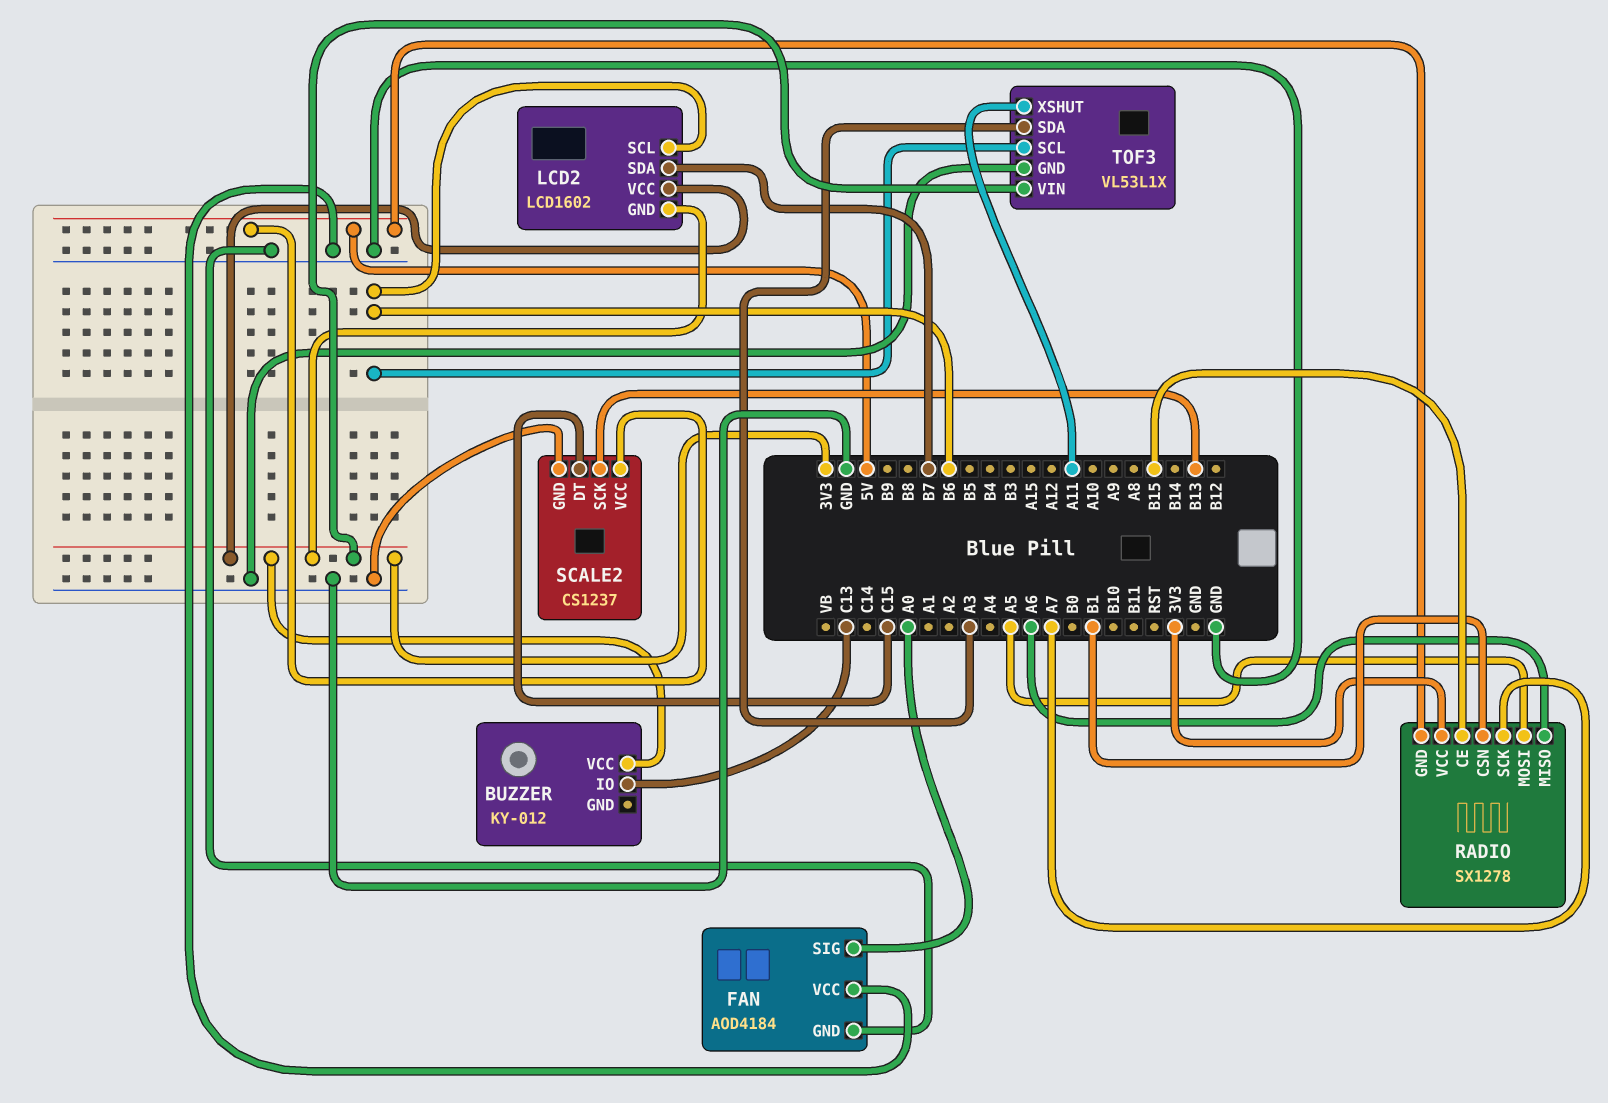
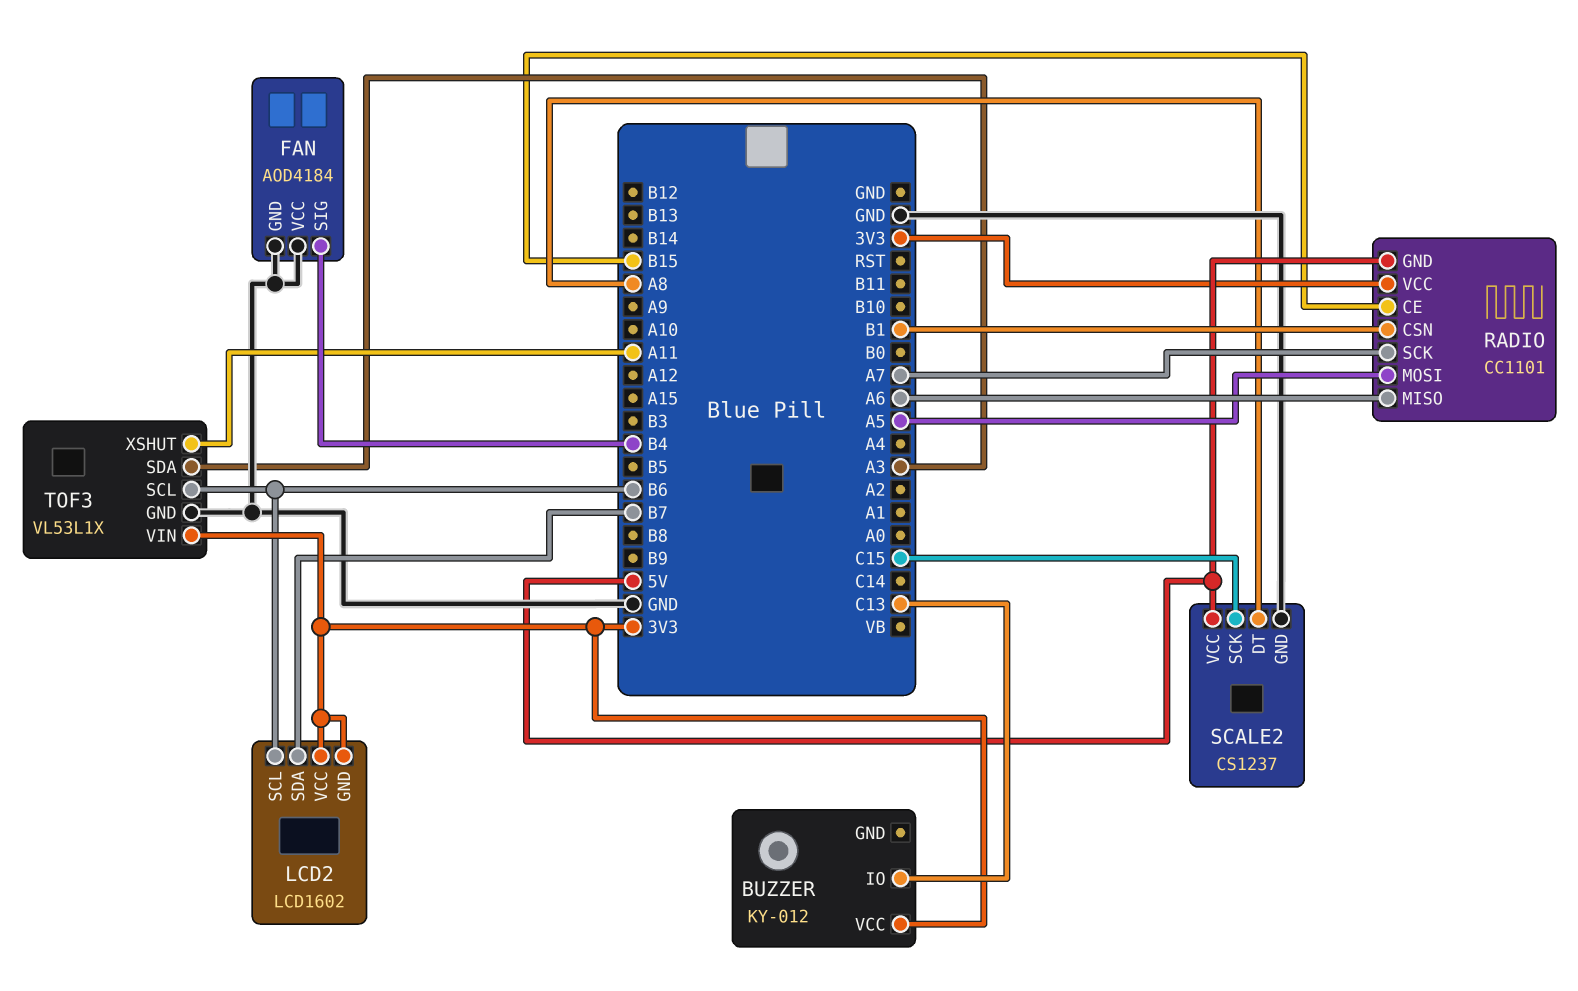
FAN pin SIG: A0 -> B4
RADIO: SX1278 -> CC1101
SCALE2 pin DT: C15 -> A8
SCALE2 pin SCK: B13 -> C15

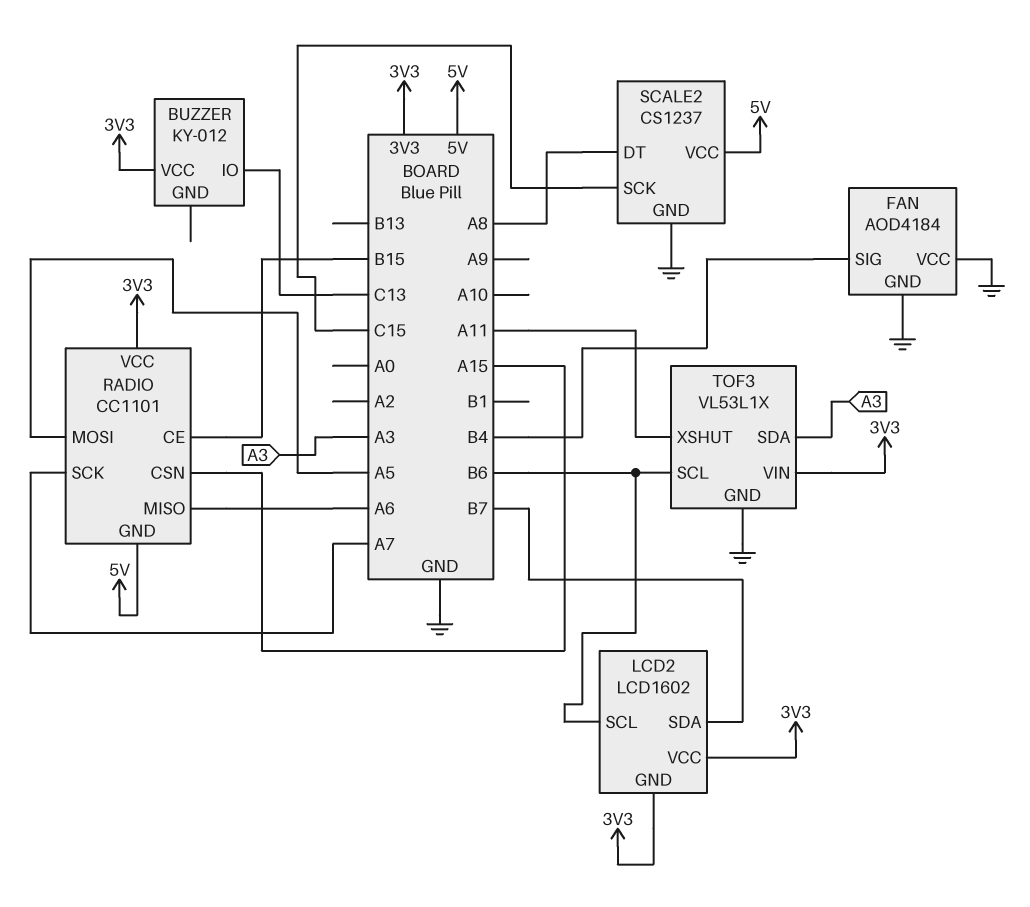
RADIO pin CSN: B1 -> A15

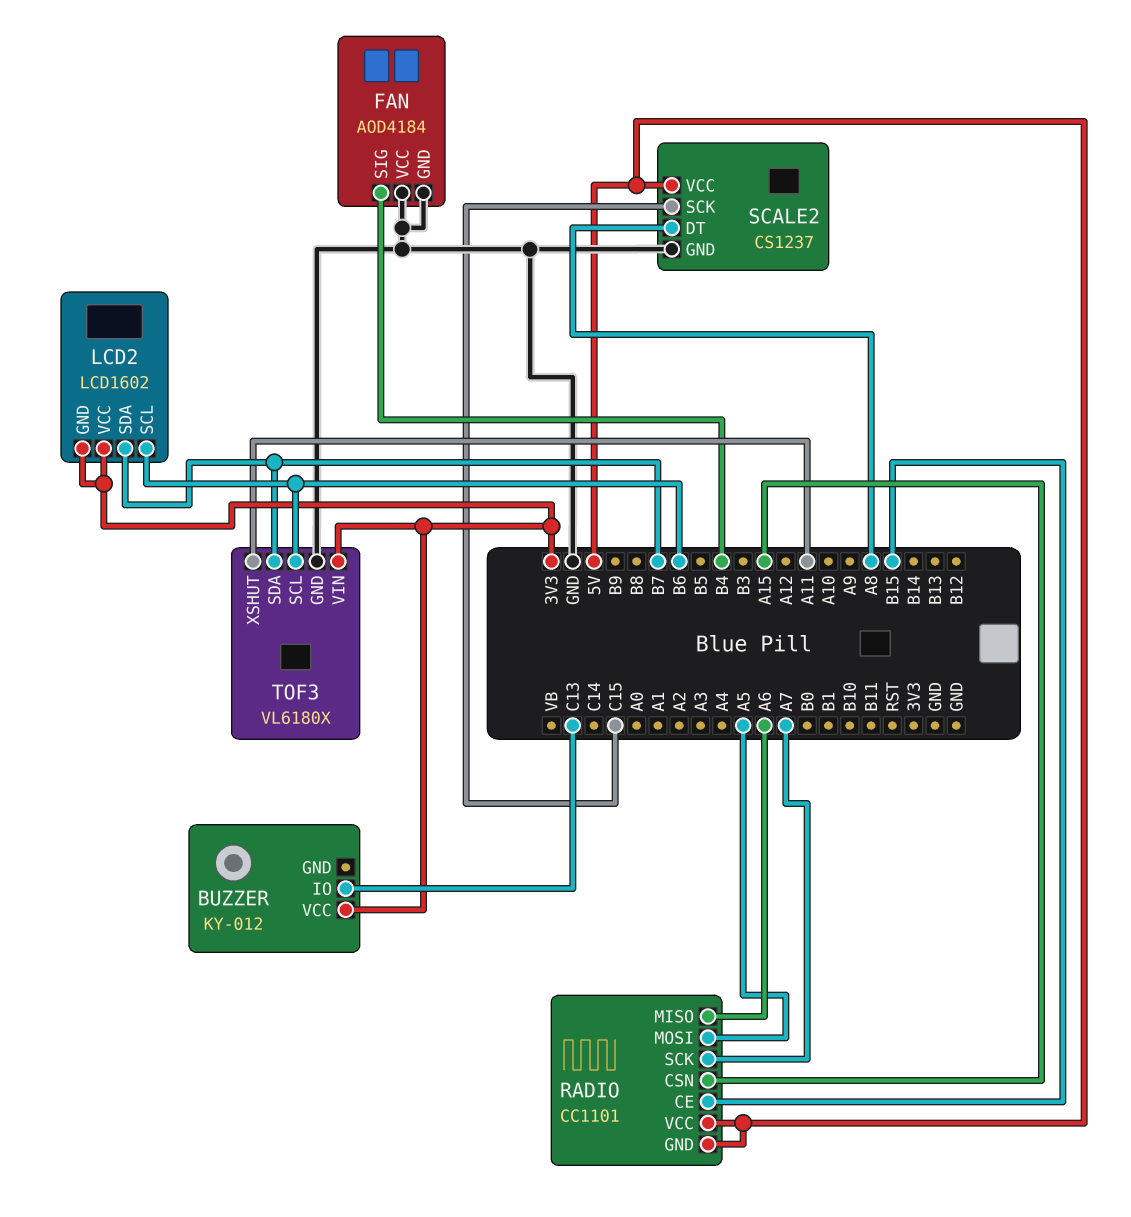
RADIO pin VCC: 3V3 -> 5V
TOF3: VL53L1X -> VL6180X
TOF3 pin SDA: A3 -> B7

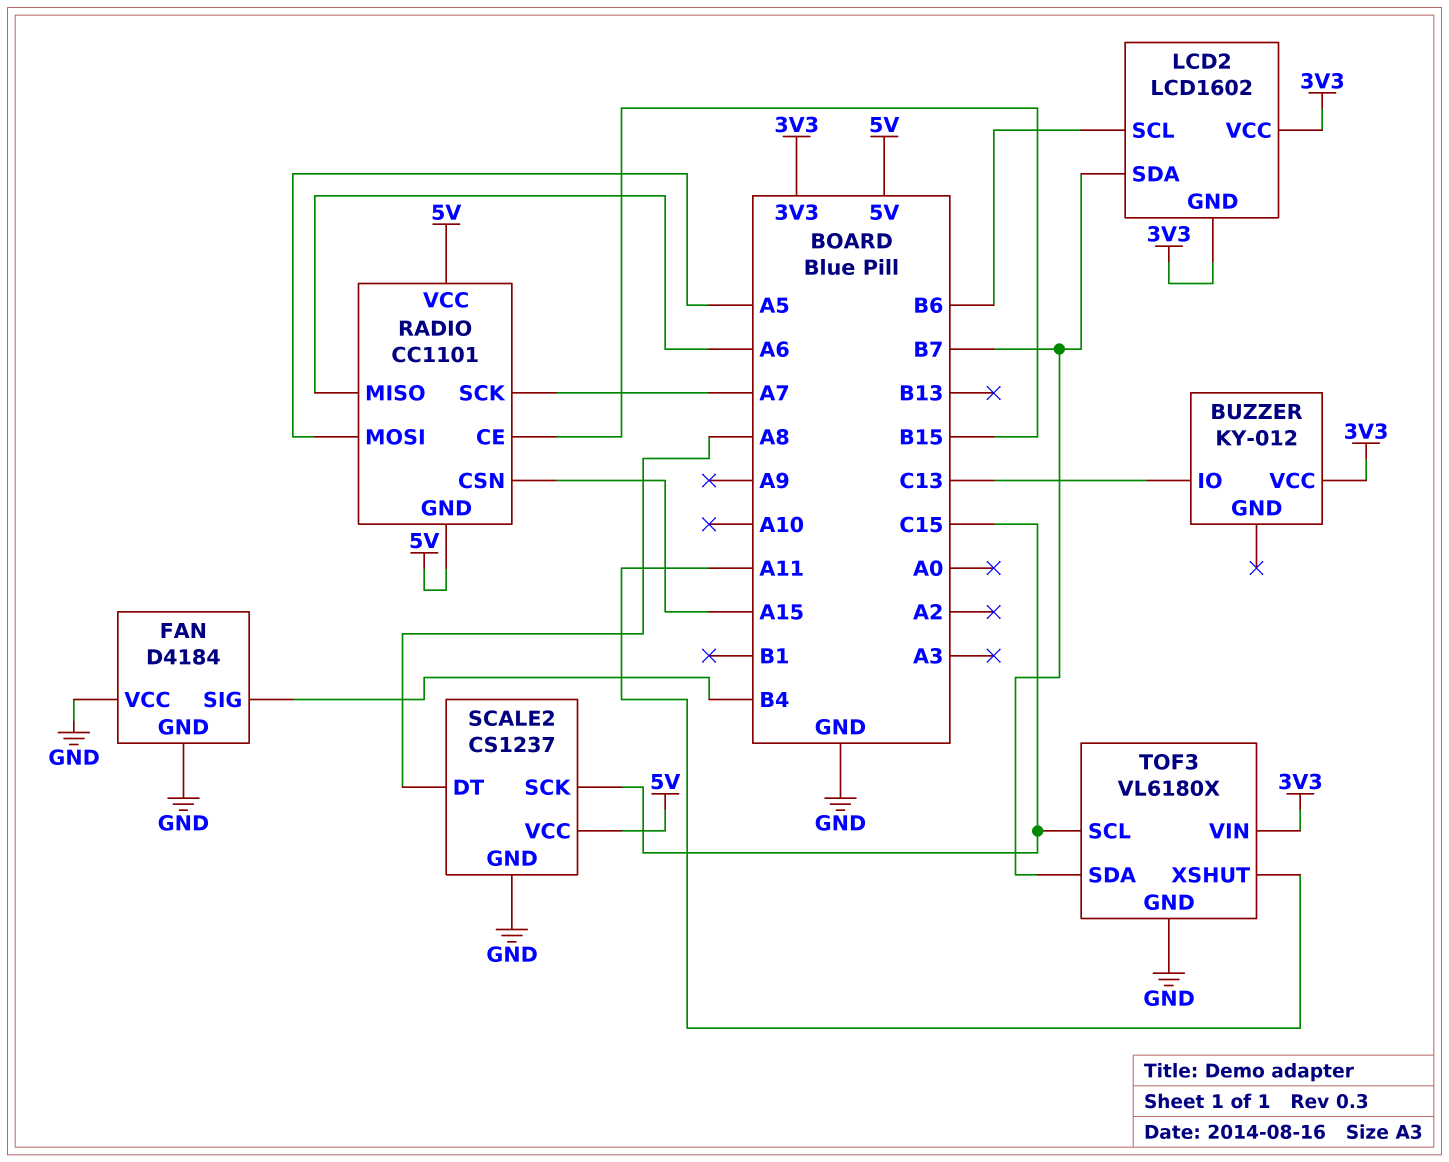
FAN: AOD4184 -> D4184
TOF3 pin SCL: B6 -> C15

